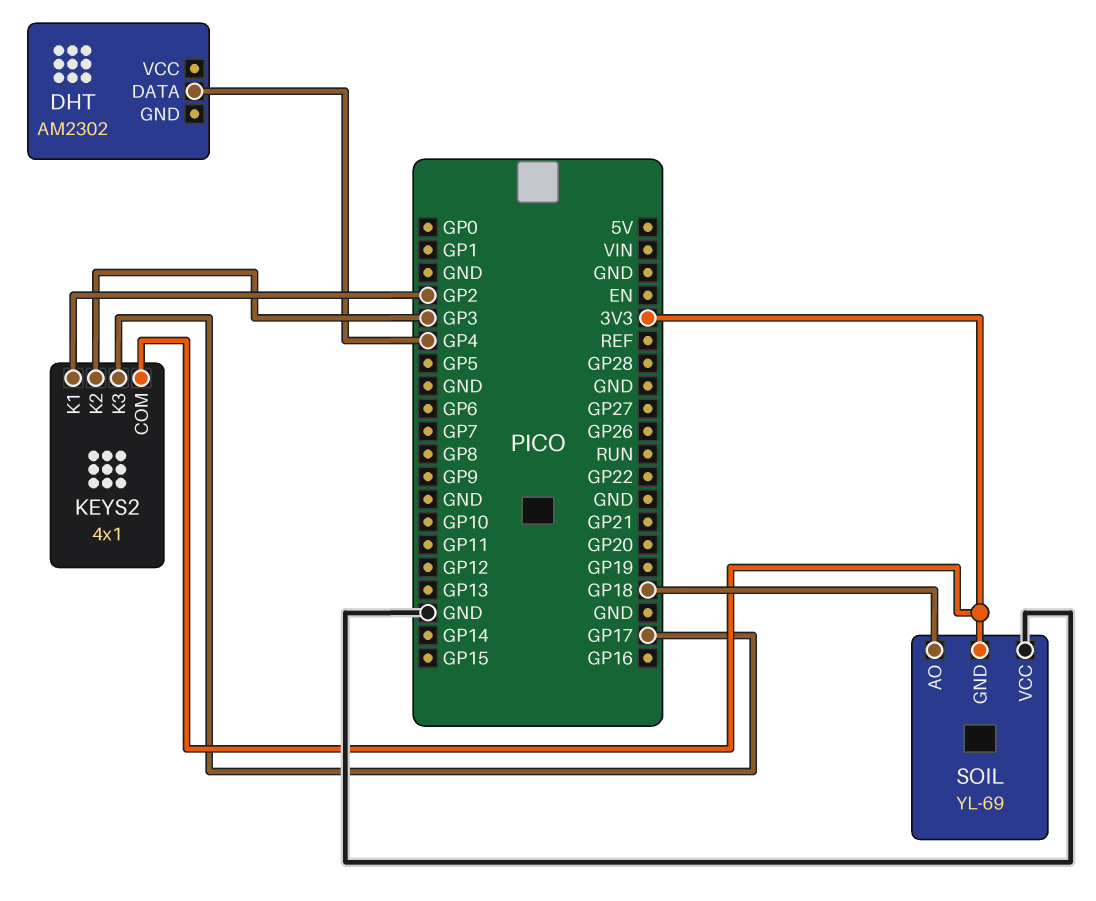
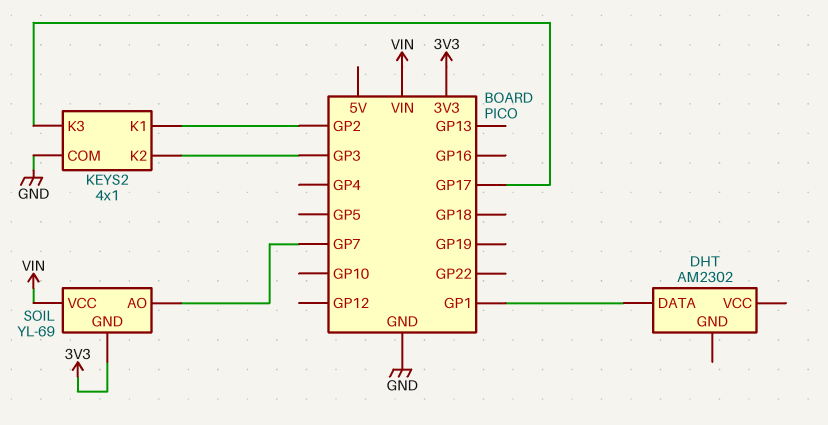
DHT pin DATA: GP4 -> GP1
KEYS2 pin COM: 3V3 -> GND
SOIL pin AO: GP18 -> GP7
SOIL pin VCC: GND -> VIN

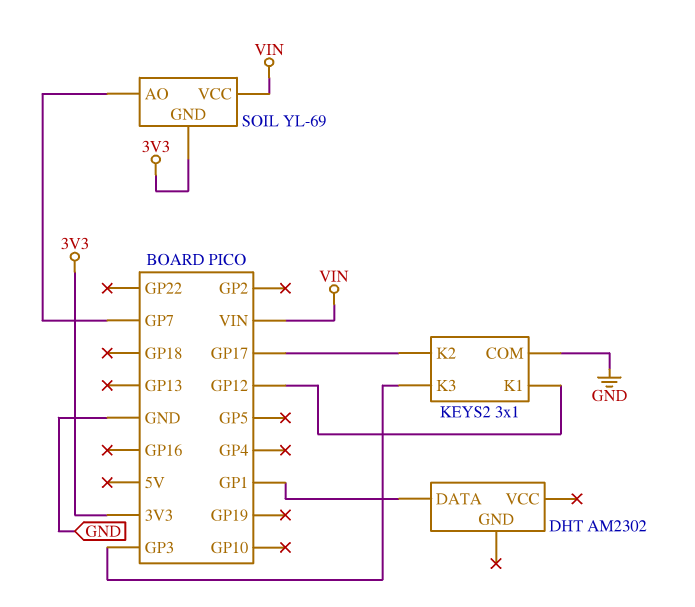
KEYS2: 4x1 -> 3x1
KEYS2 pin K1: GP2 -> GP12
KEYS2 pin K2: GP3 -> GP17
KEYS2 pin K3: GP17 -> GP3

